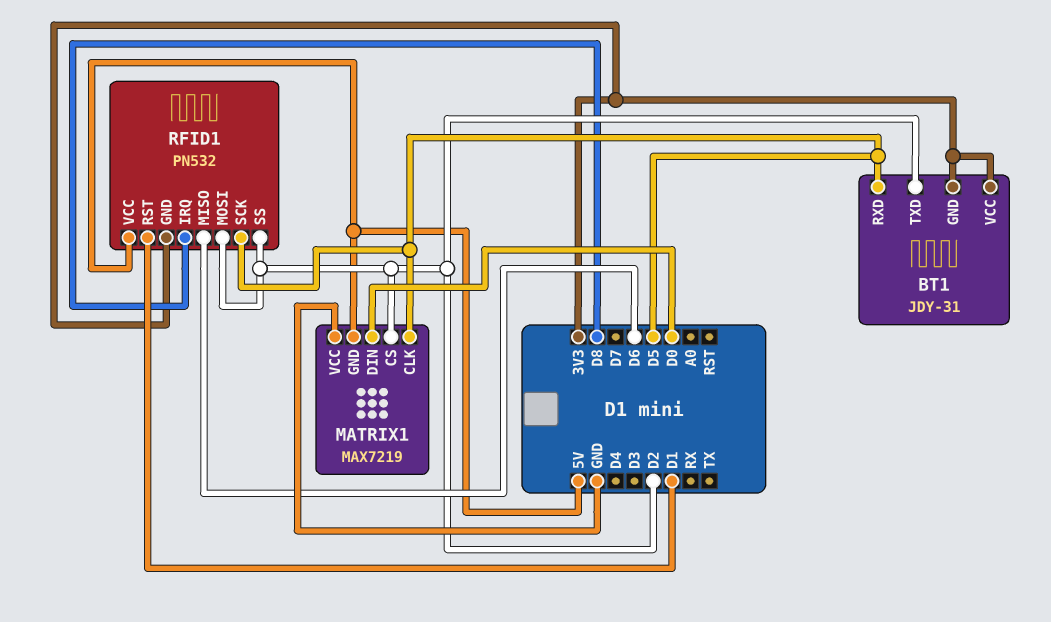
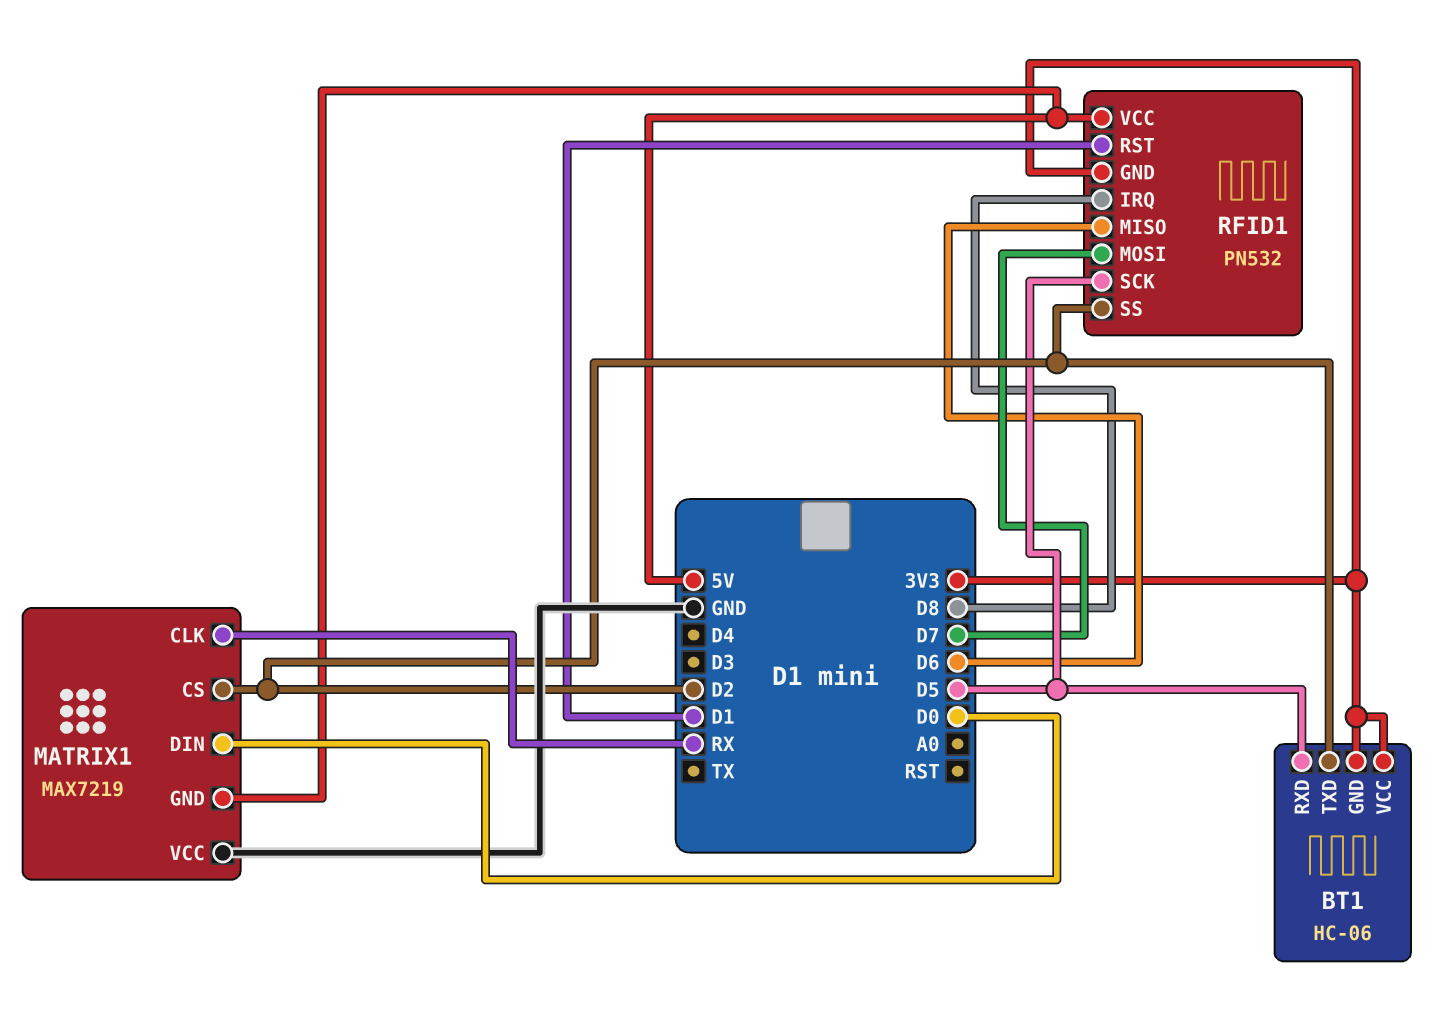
BT1: JDY-31 -> HC-06
MATRIX1 pin CLK: D5 -> RX
RFID1 pin MOSI: D2 -> D7

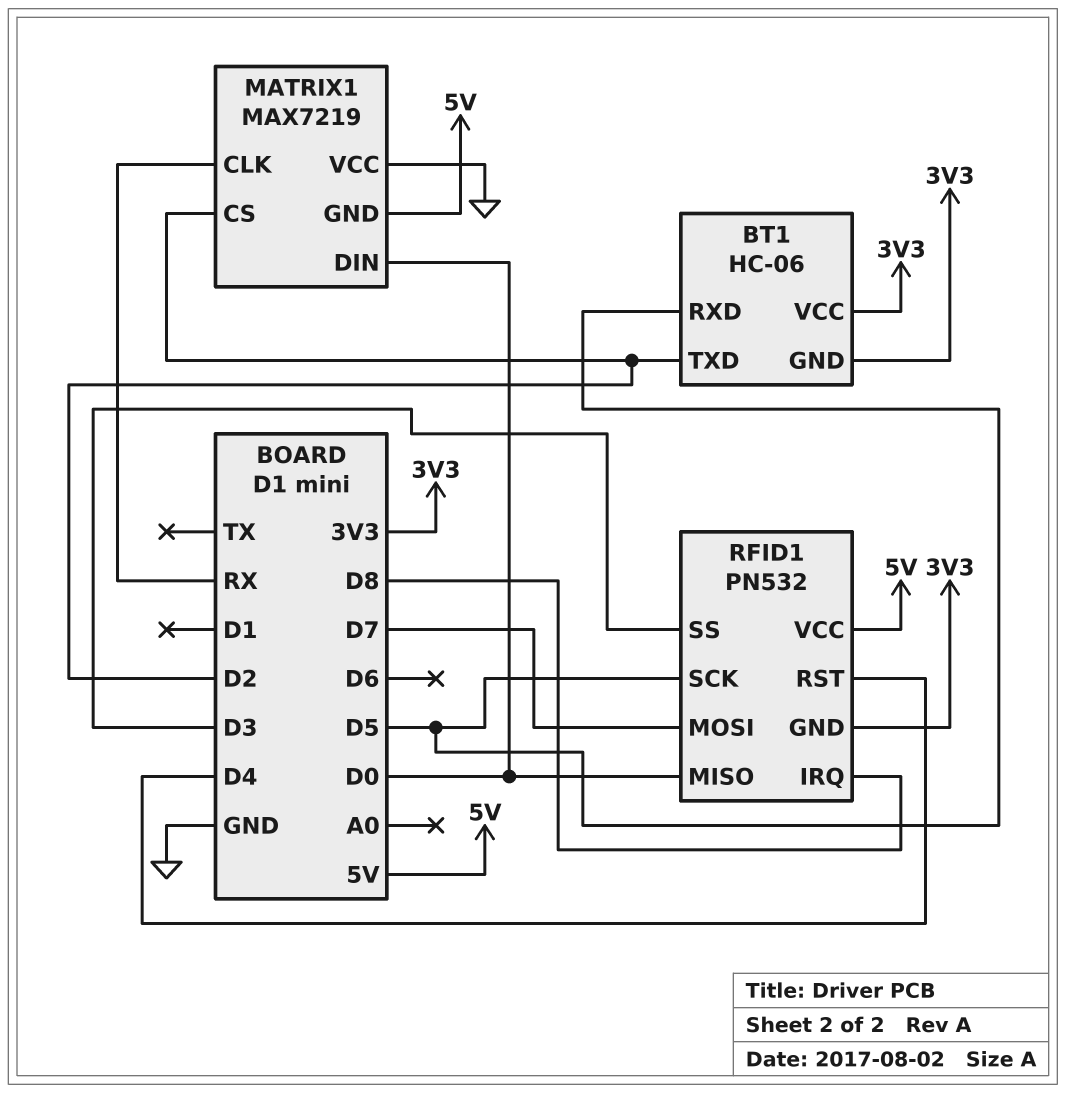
RFID1 pin MISO: D6 -> D0
RFID1 pin RST: D1 -> D4
RFID1 pin SS: D2 -> D3

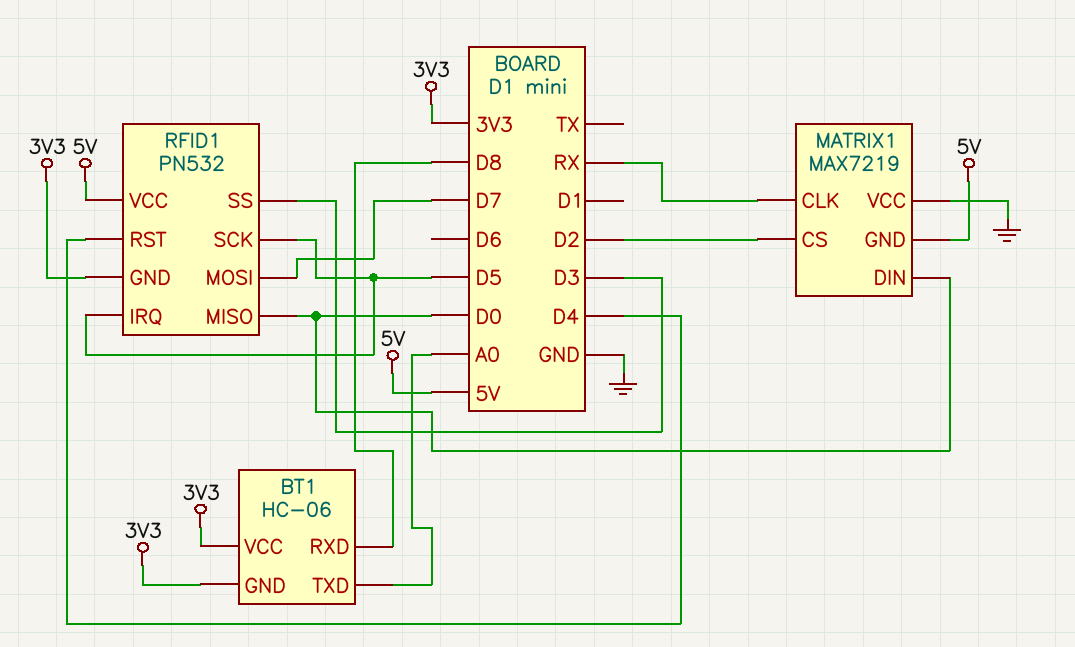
BT1 pin RXD: D5 -> D8
BT1 pin TXD: D2 -> A0
RFID1 pin IRQ: D8 -> D5

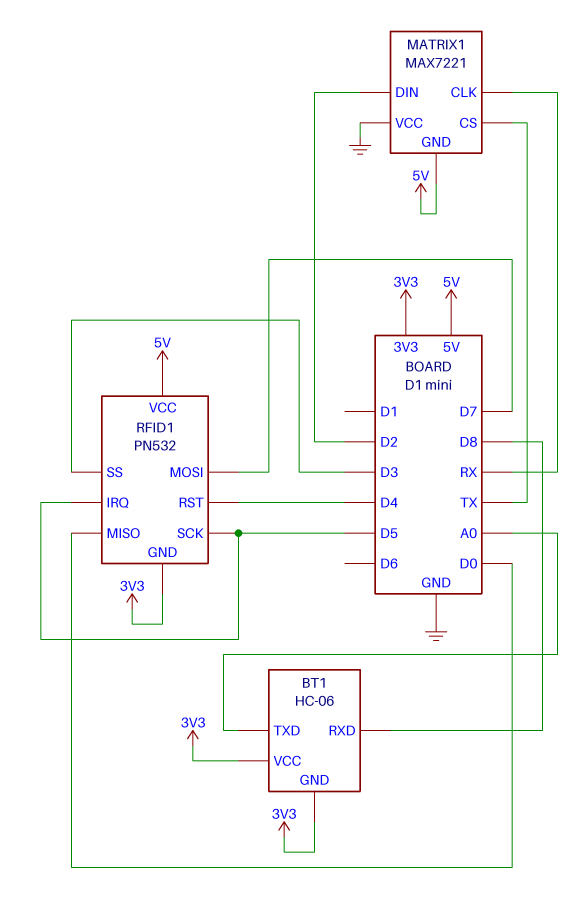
MATRIX1: MAX7219 -> MAX7221
MATRIX1 pin CS: D2 -> TX
MATRIX1 pin DIN: D0 -> D2

